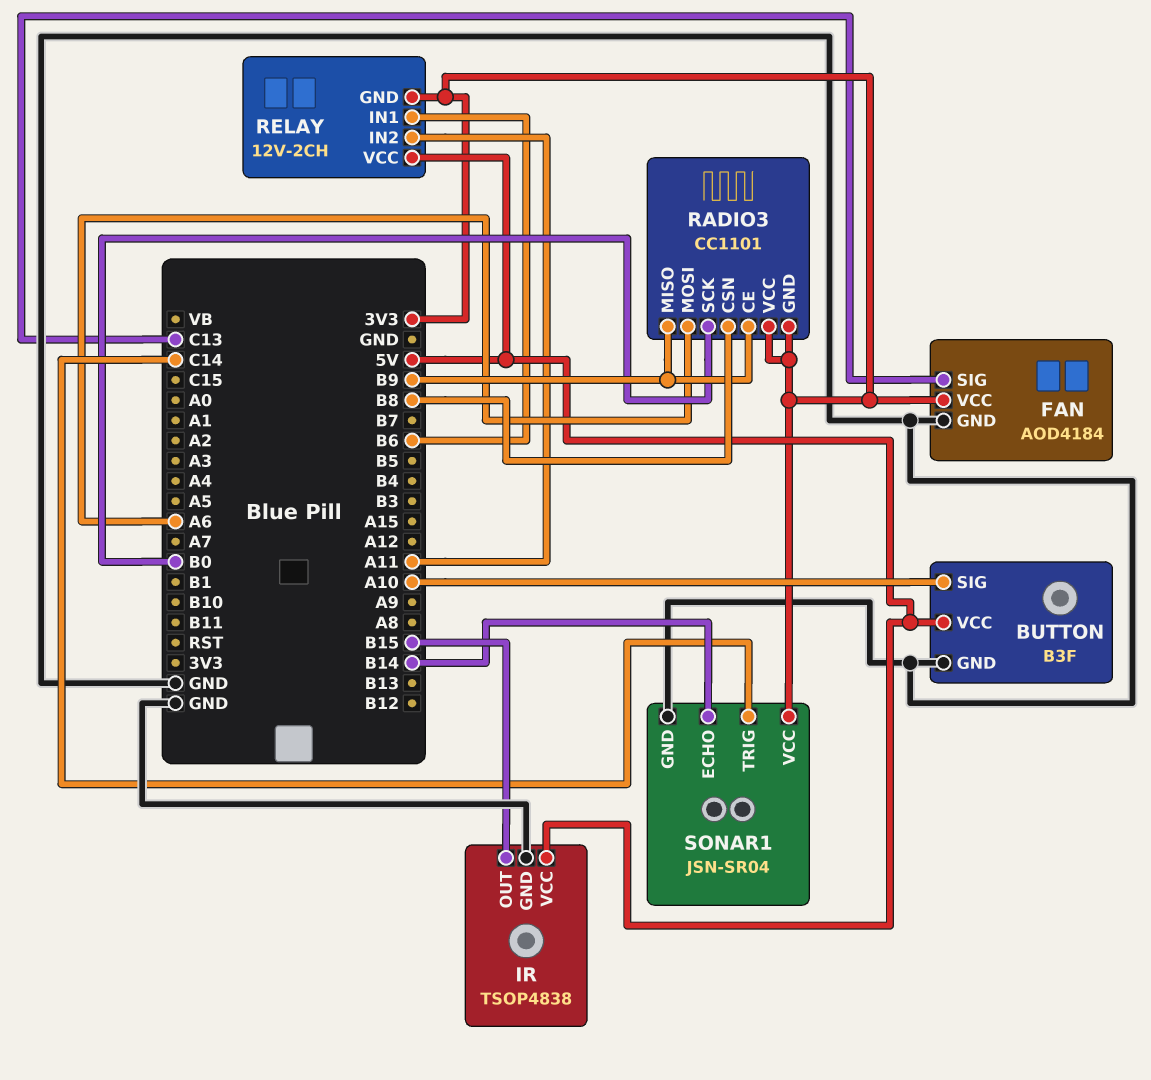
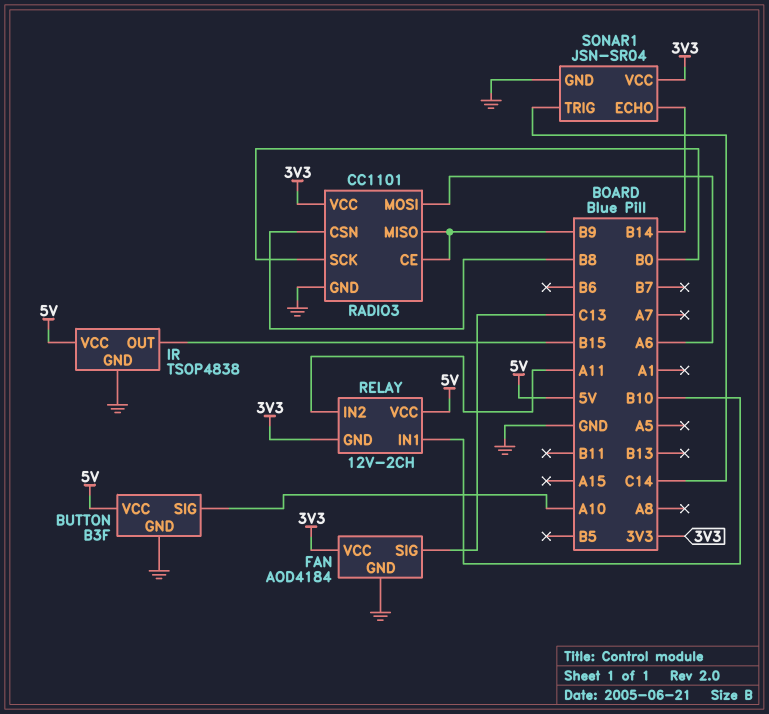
RADIO3 pin GND: 3V3 -> GND
RELAY pin IN1: B6 -> B10

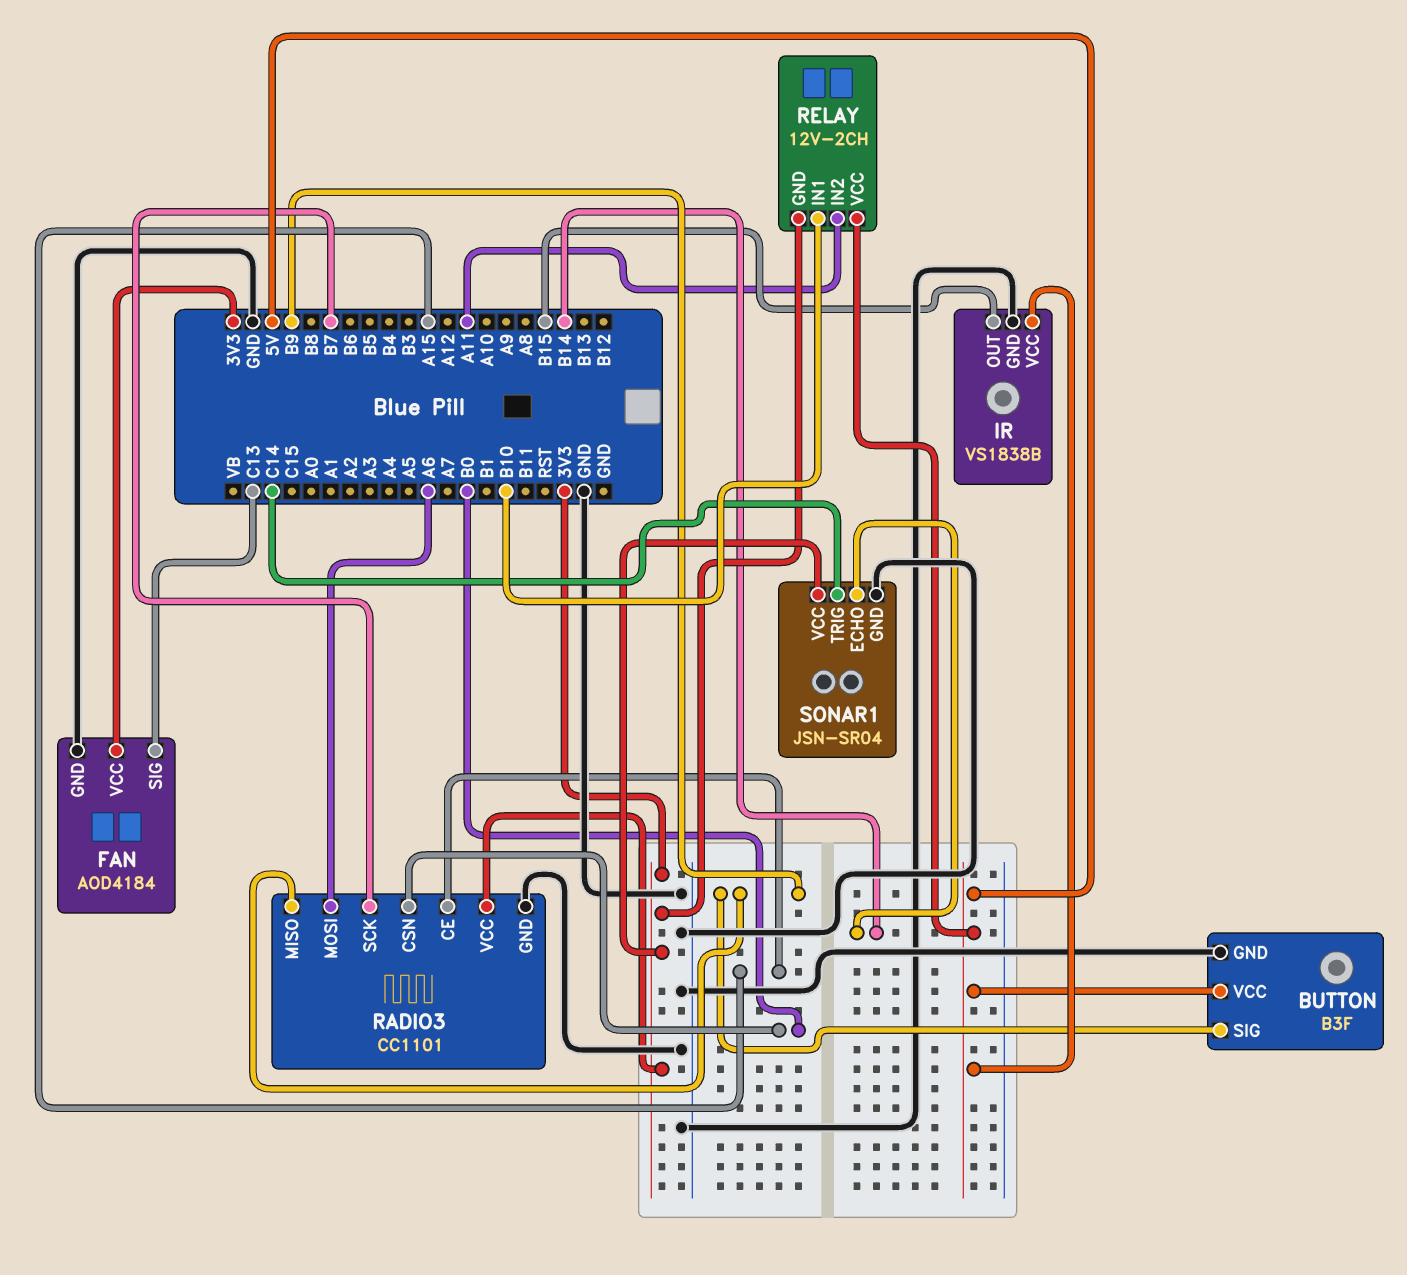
BUTTON pin SIG: A10 -> B9
IR: TSOP4838 -> VS1838B
RADIO3 pin CE: B9 -> A15
RADIO3 pin CSN: B8 -> B0
RADIO3 pin SCK: B0 -> B7

